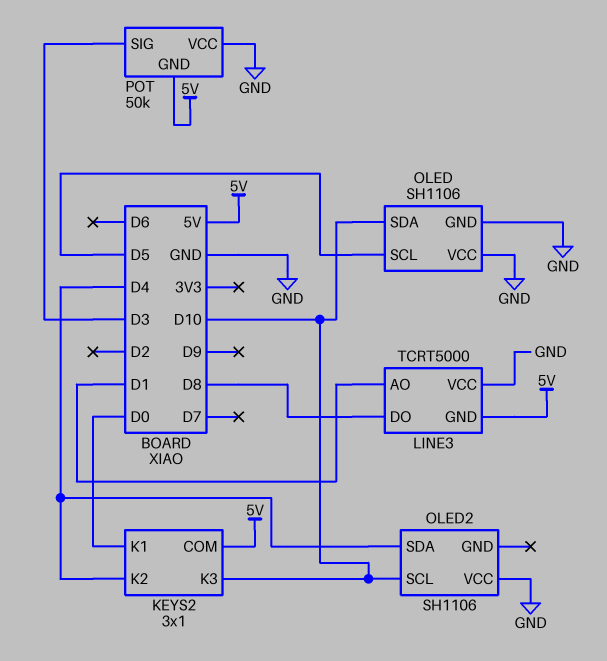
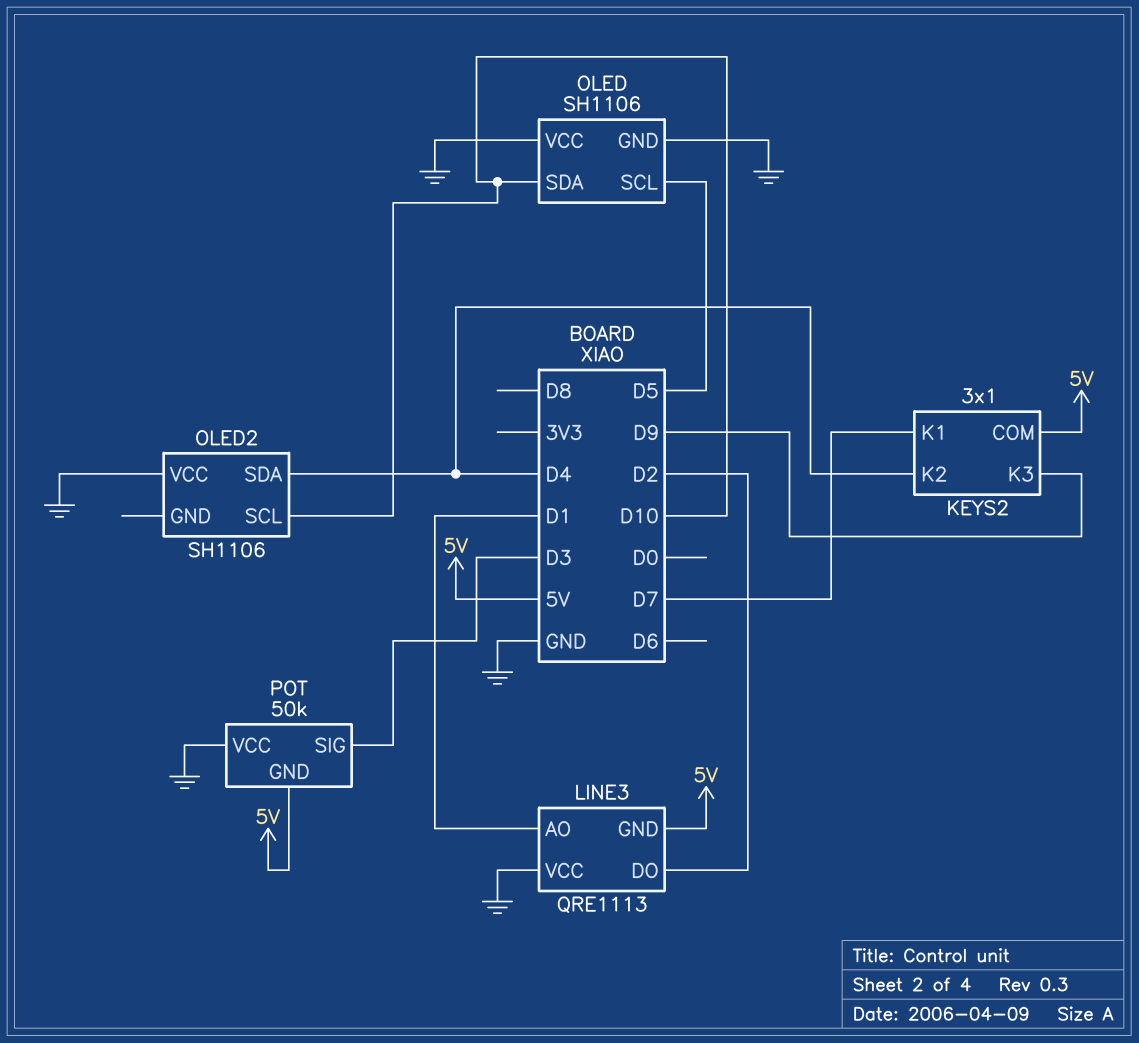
KEYS2 pin K1: D0 -> D7
KEYS2 pin K3: D10 -> D9
LINE3: TCRT5000 -> QRE1113
LINE3 pin DO: D8 -> D2

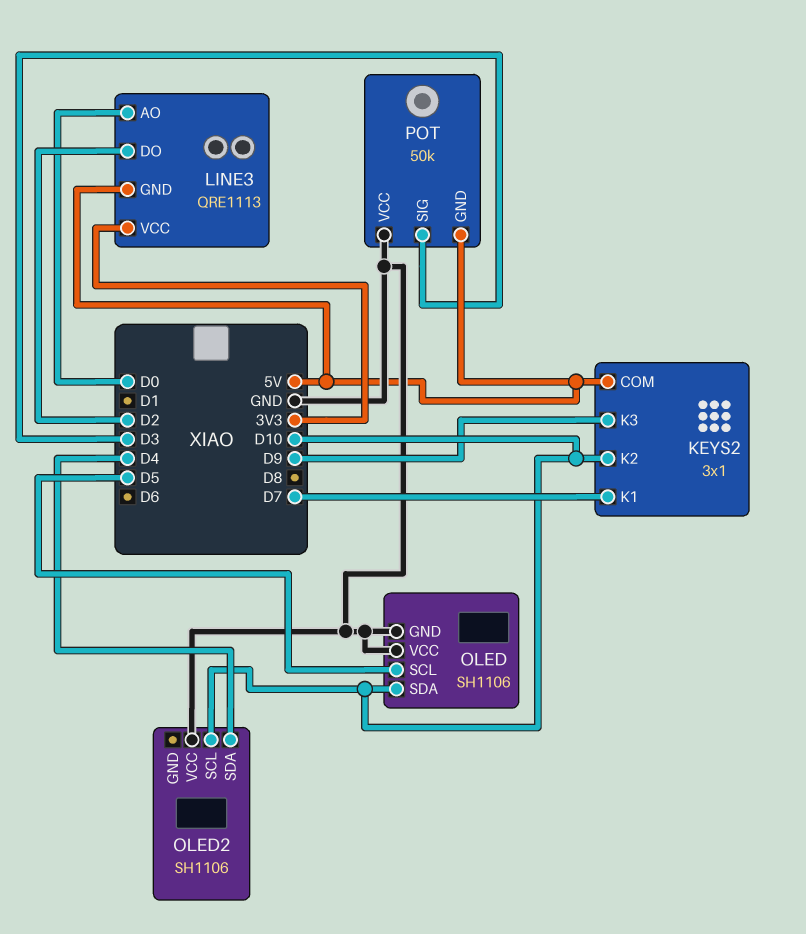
KEYS2 pin K2: D4 -> D10
LINE3 pin AO: D1 -> D0
LINE3 pin VCC: GND -> 3V3

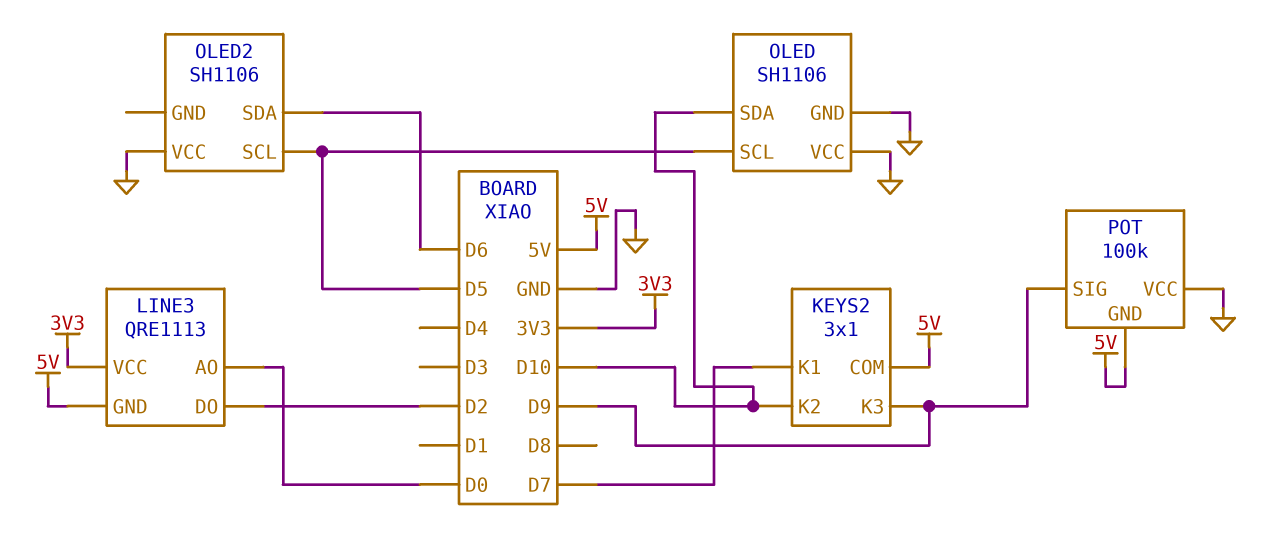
OLED2 pin SCL: D10 -> D5
OLED2 pin SDA: D4 -> D6
POT: 50k -> 100k
POT pin SIG: D3 -> D9

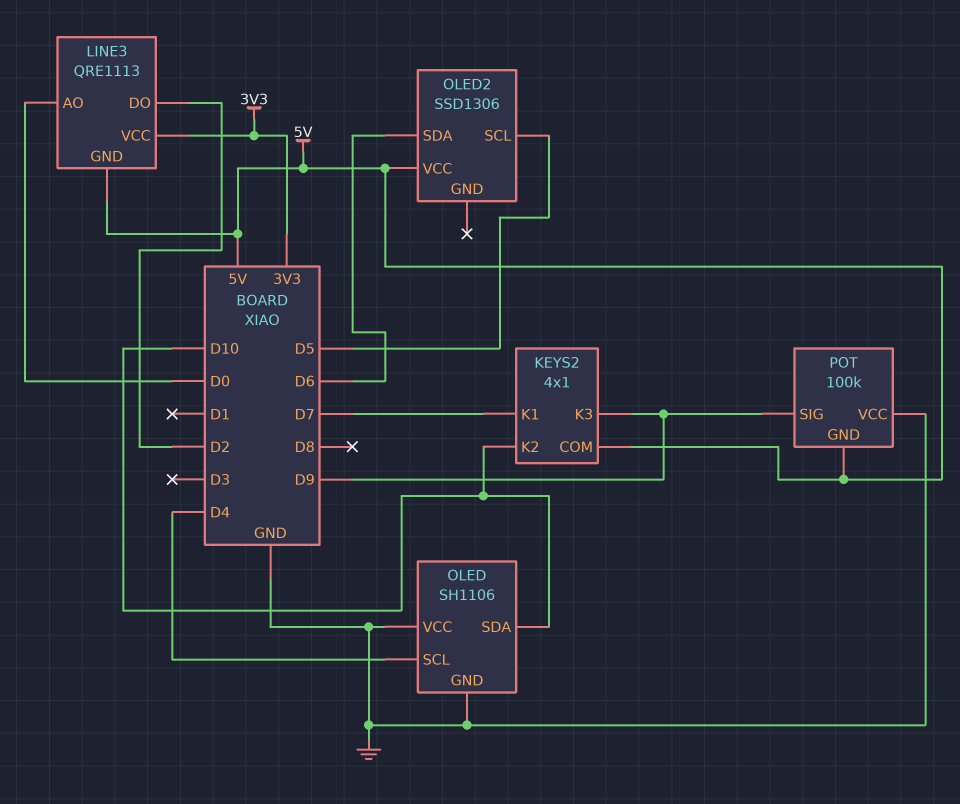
KEYS2: 3x1 -> 4x1
OLED pin SCL: D5 -> D4
OLED2: SH1106 -> SSD1306
OLED2 pin VCC: GND -> 5V

